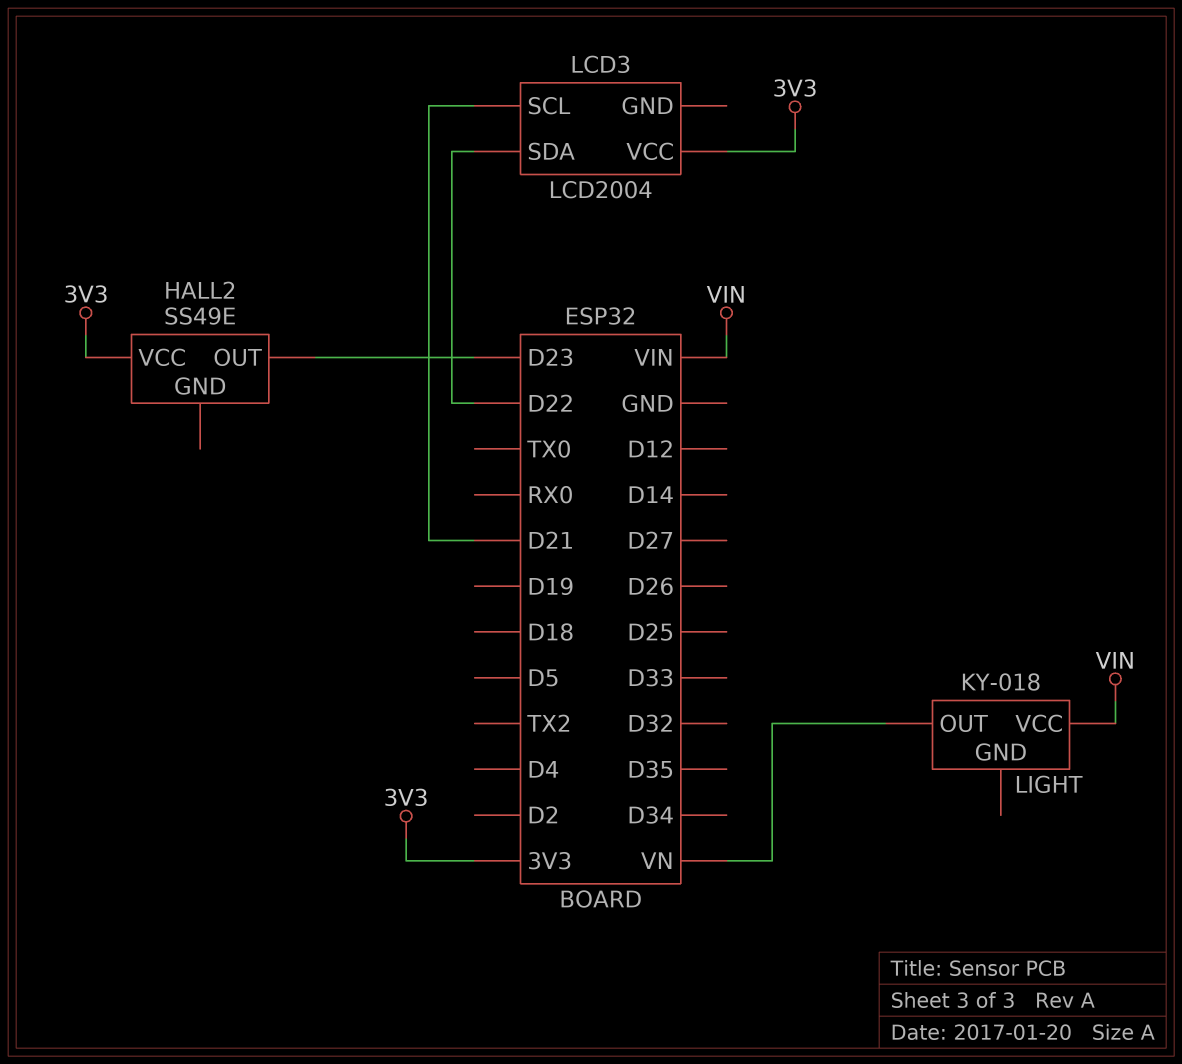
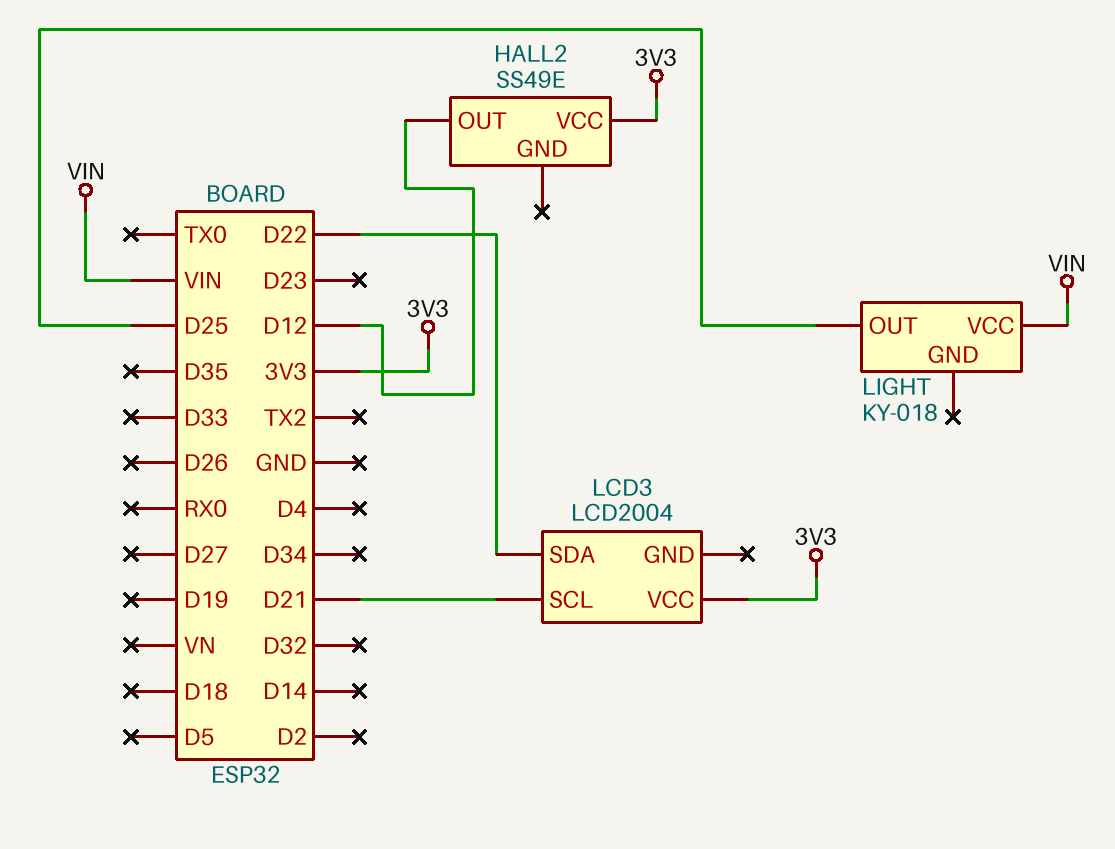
HALL2 pin OUT: D23 -> D12
LIGHT pin OUT: VN -> D25

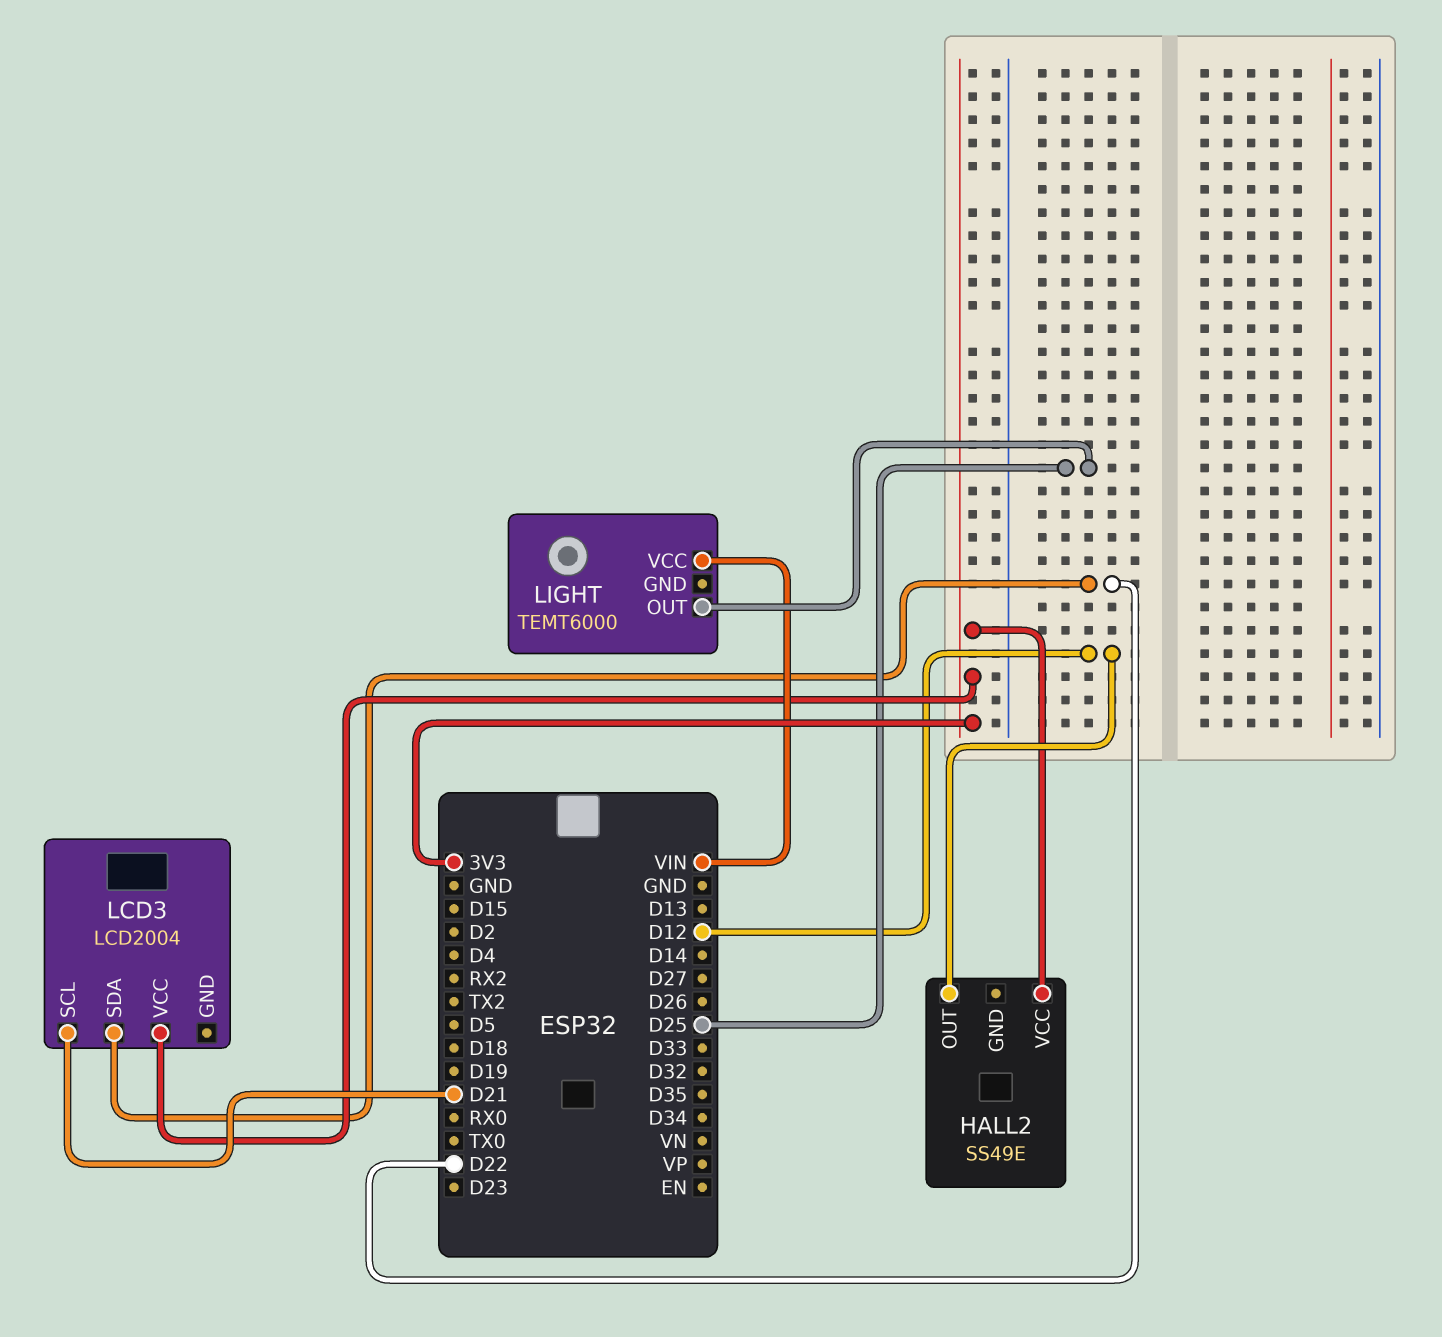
LIGHT: KY-018 -> TEMT6000

